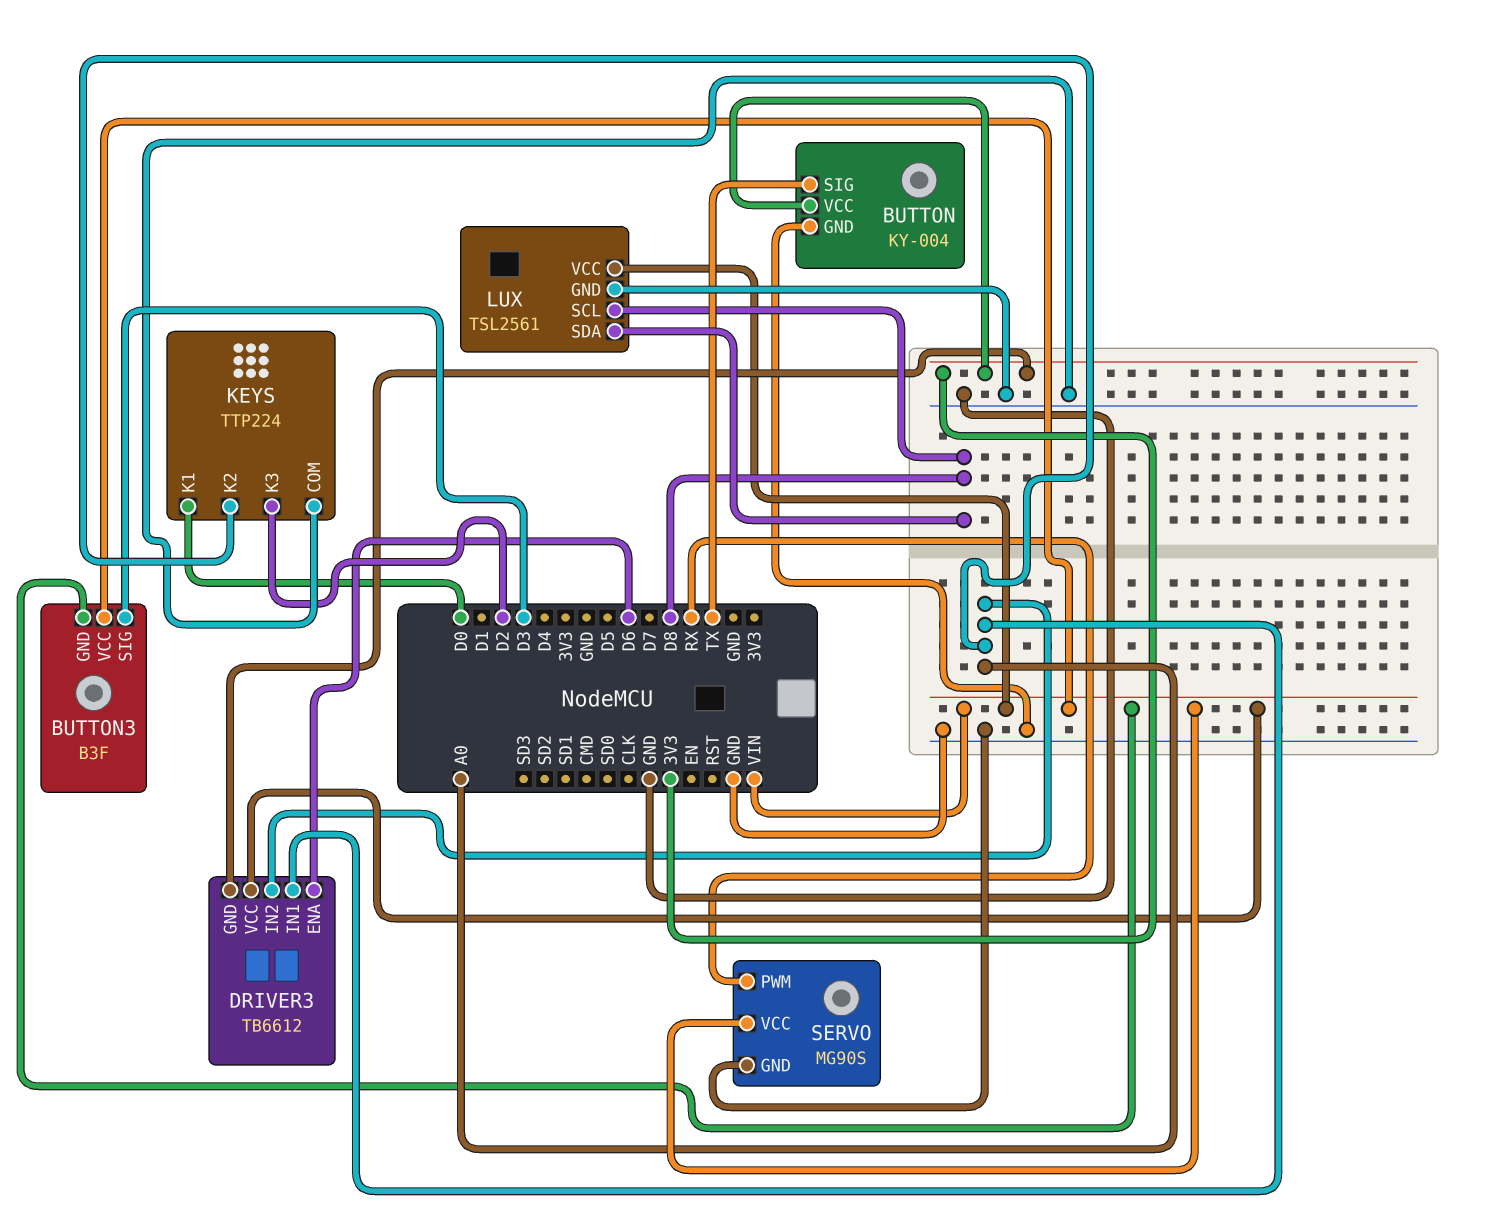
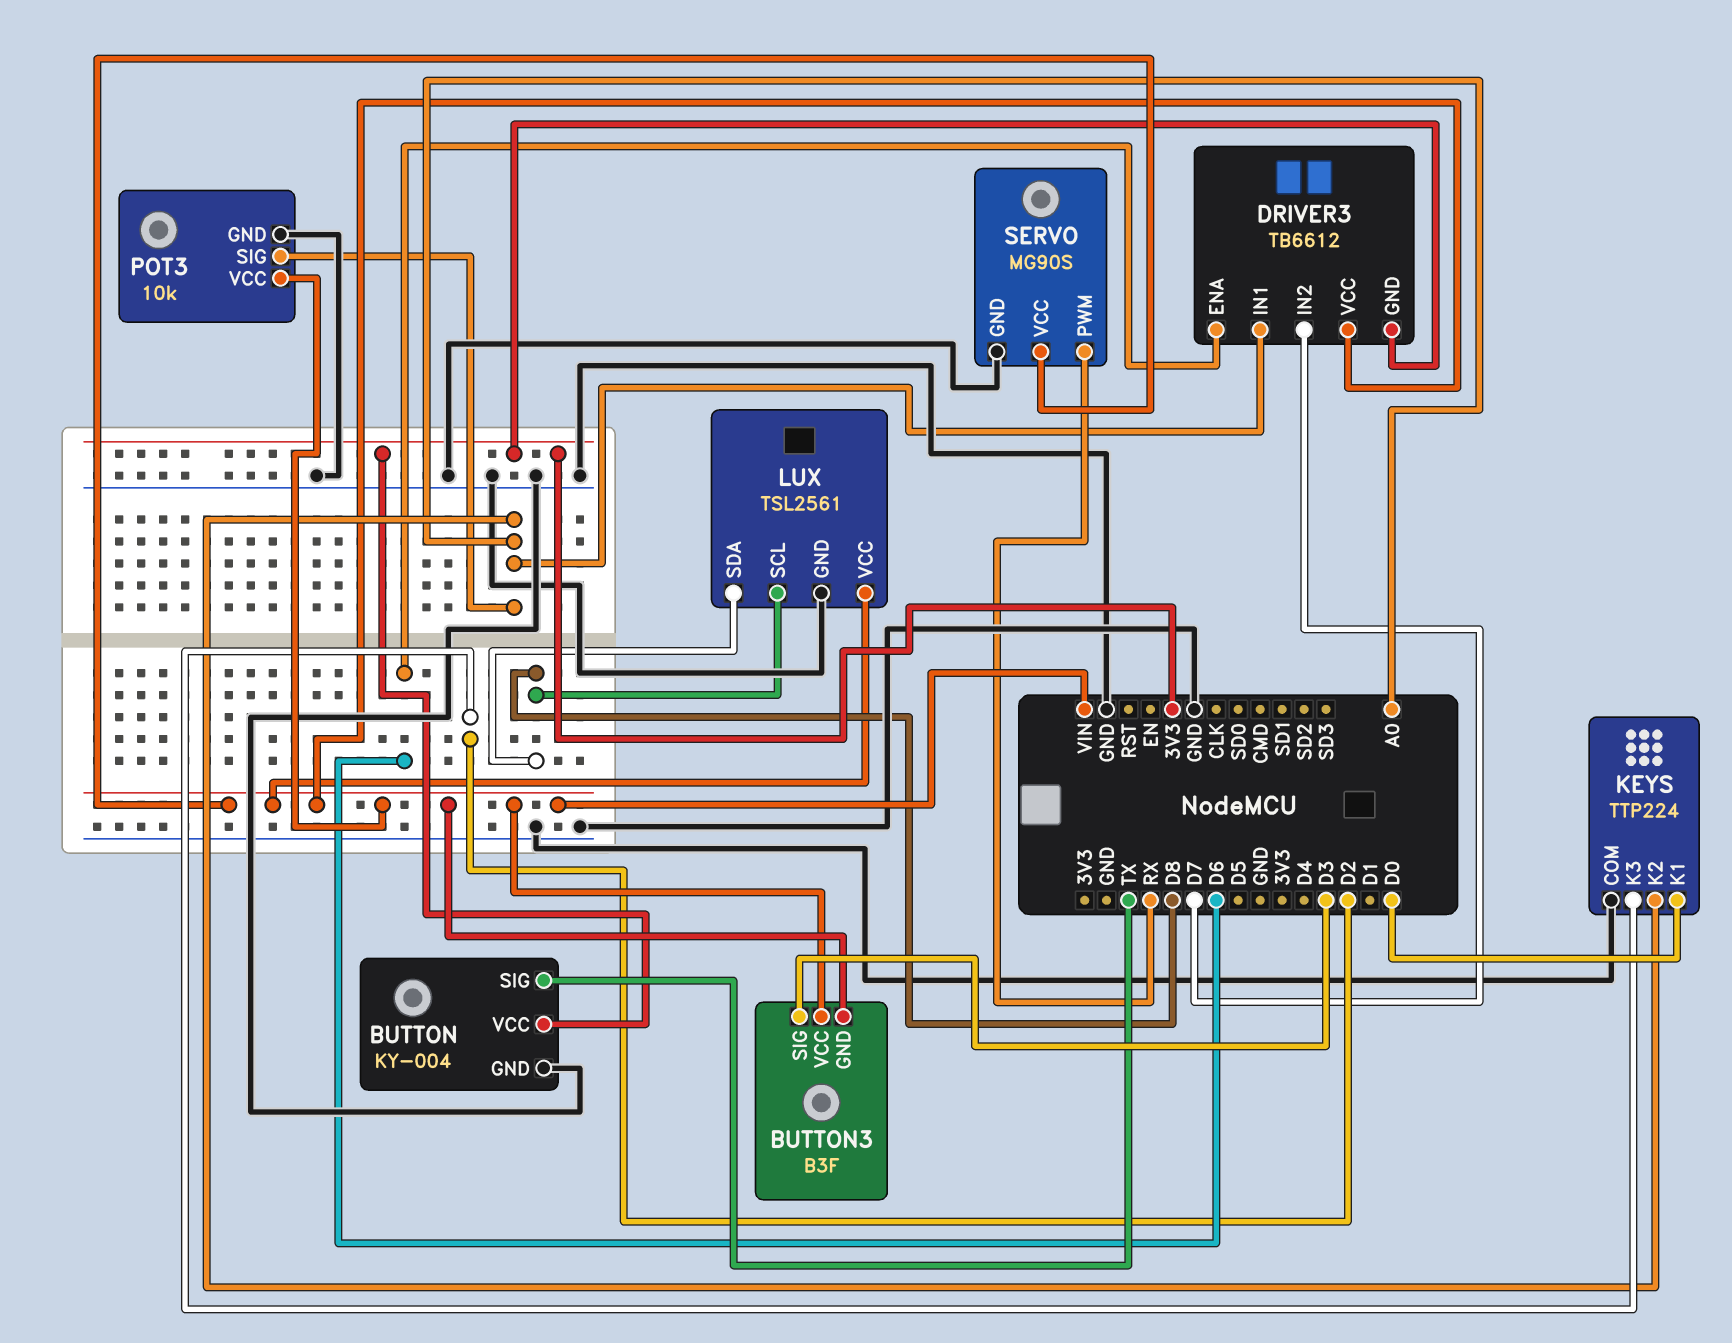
DRIVER3 pin IN2: A0 -> D7
POT3: none -> 10k
POT3 pin GND: none -> GND
POT3 pin SIG: none -> A0
POT3 pin VCC: none -> VIN

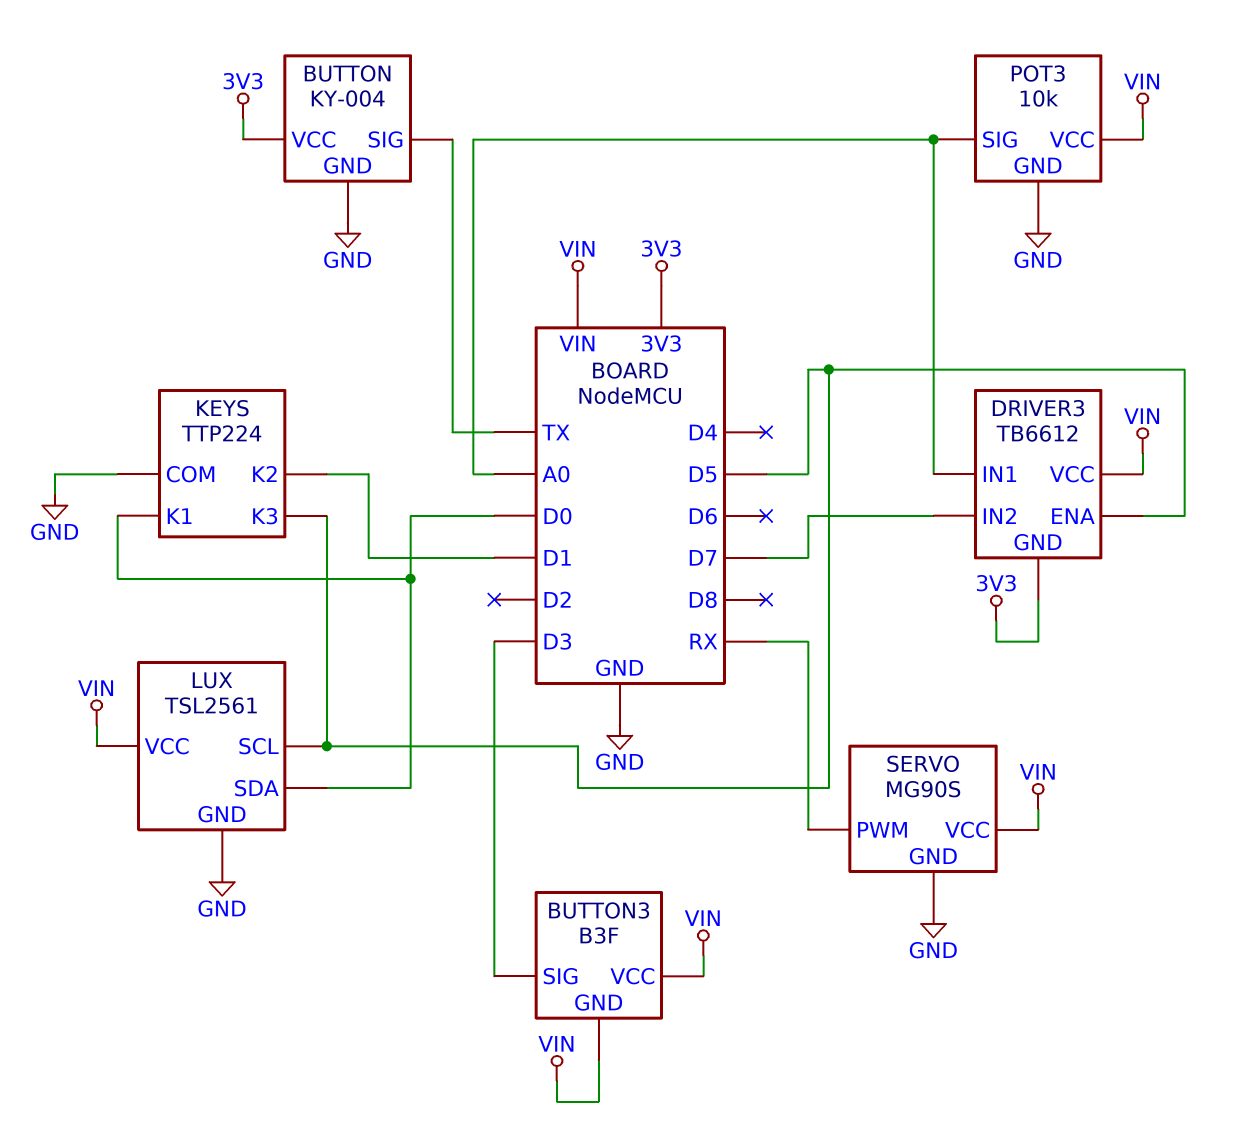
DRIVER3 pin ENA: D6 -> D5
KEYS pin K2: A0 -> D1
KEYS pin K3: D2 -> D5
LUX pin SCL: D8 -> D5
LUX pin SDA: D8 -> D0

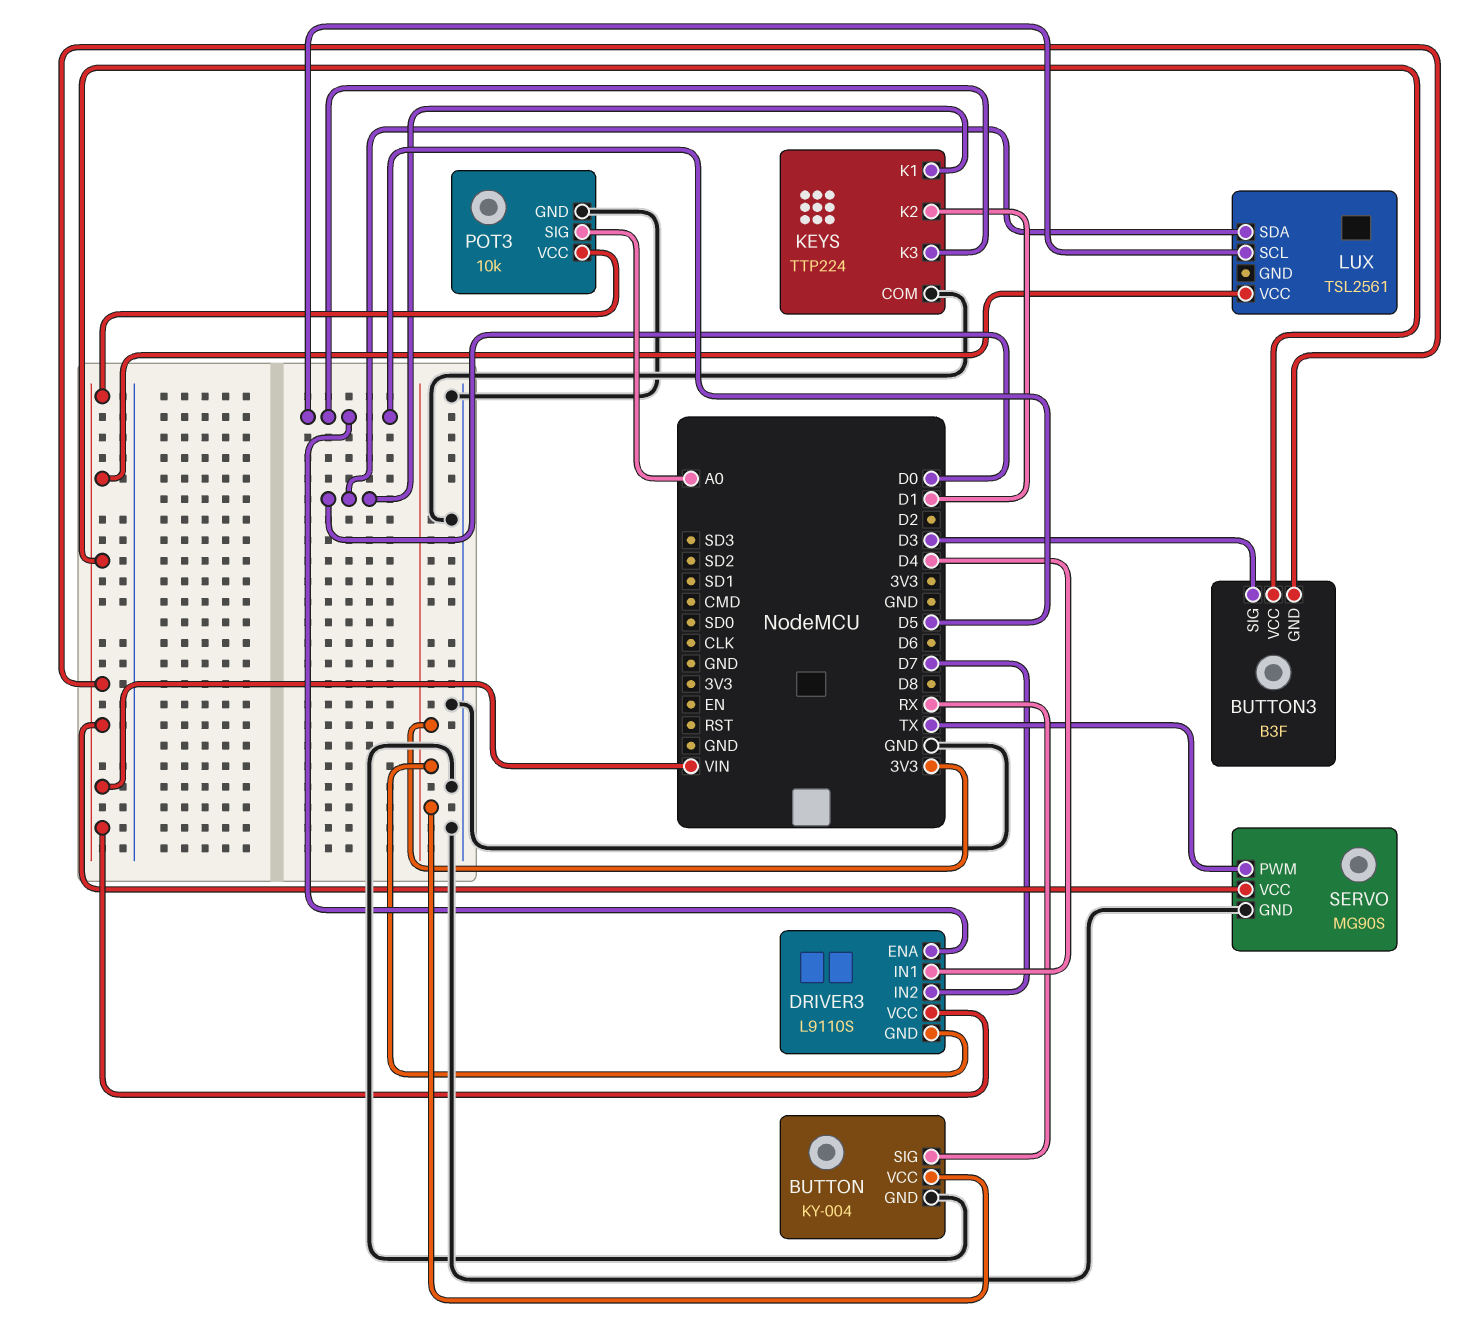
BUTTON pin SIG: TX -> RX
DRIVER3: TB6612 -> L9110S
DRIVER3 pin IN1: A0 -> D4
LUX pin GND: GND -> none
SERVO pin PWM: RX -> TX

